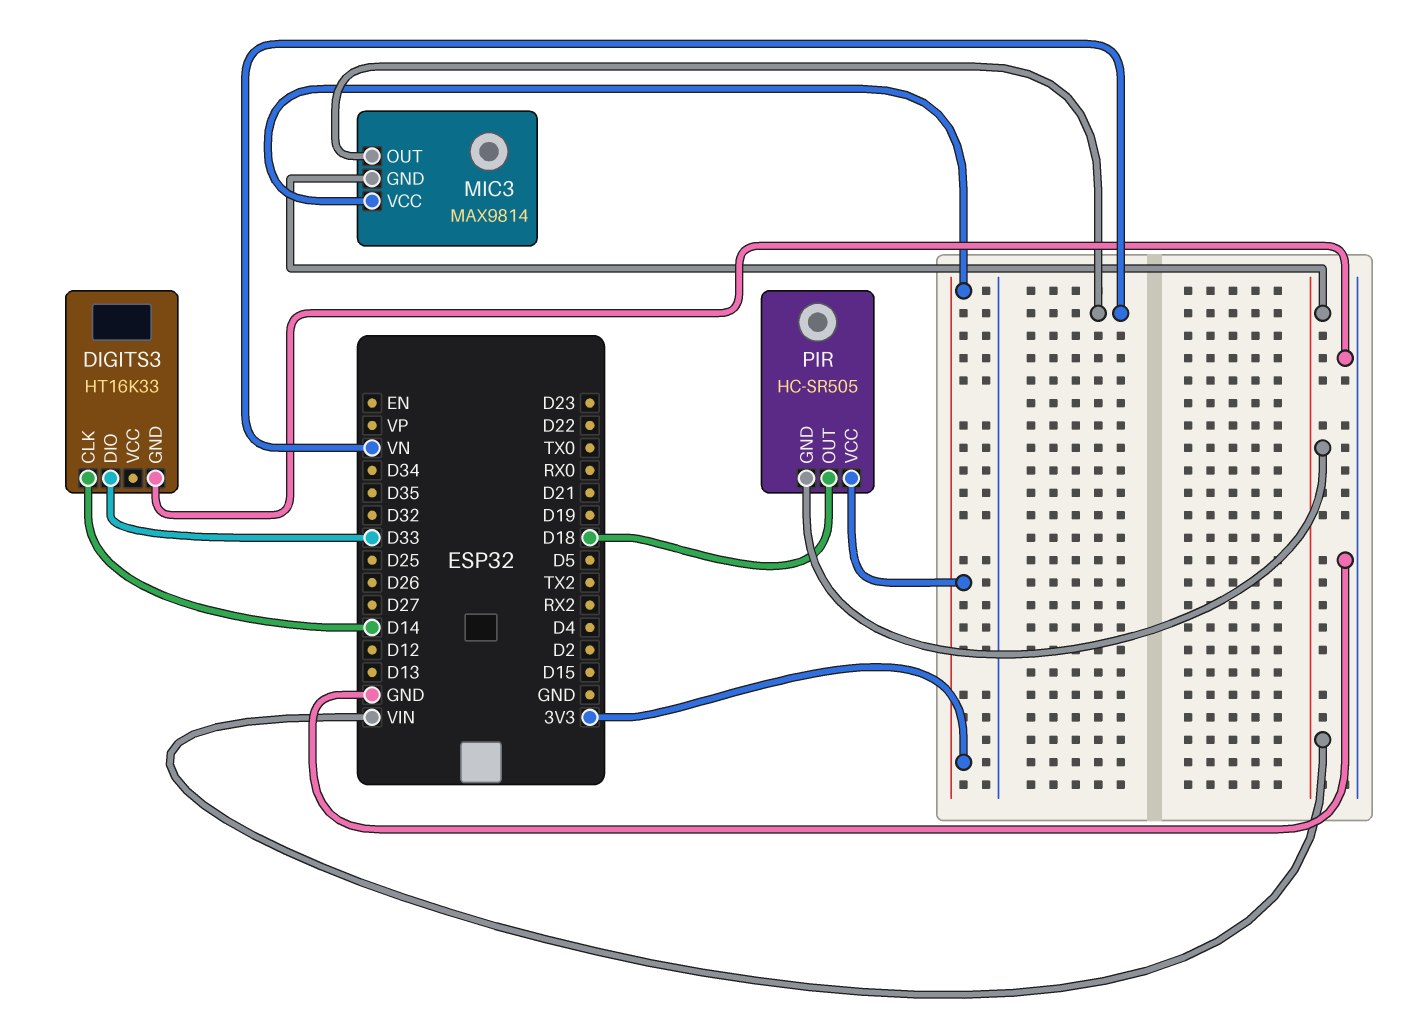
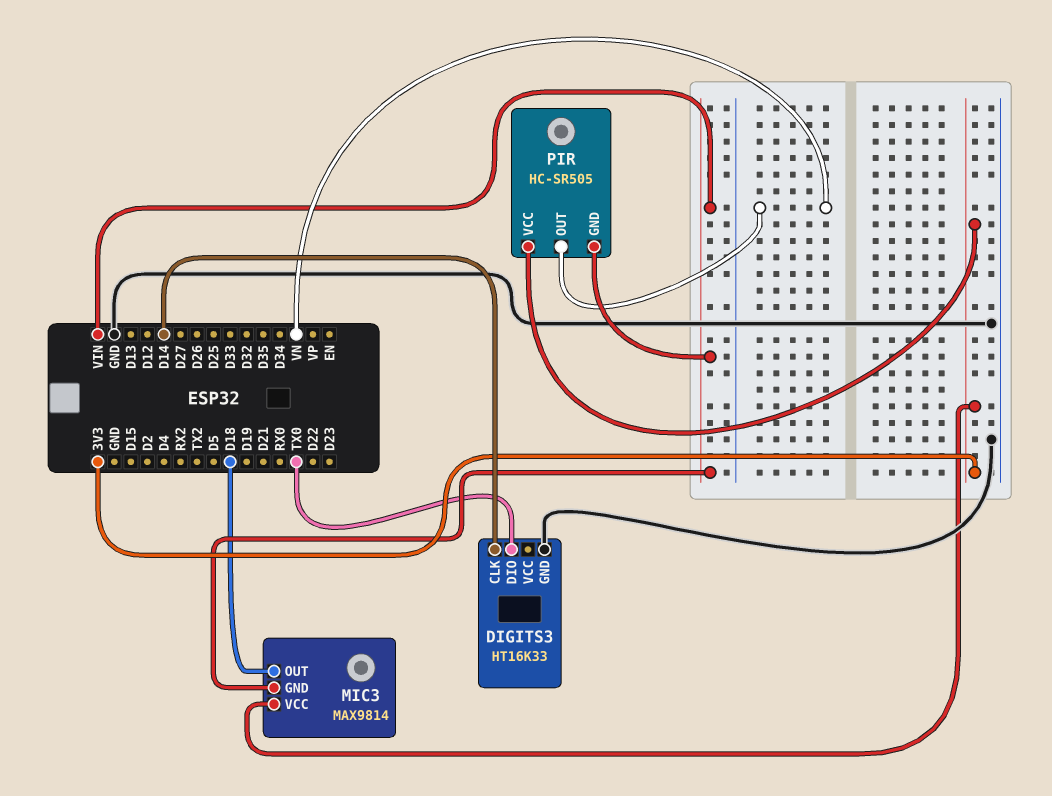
DIGITS3 pin DIO: D33 -> TX0
MIC3 pin OUT: VN -> D18
PIR pin OUT: D18 -> VN

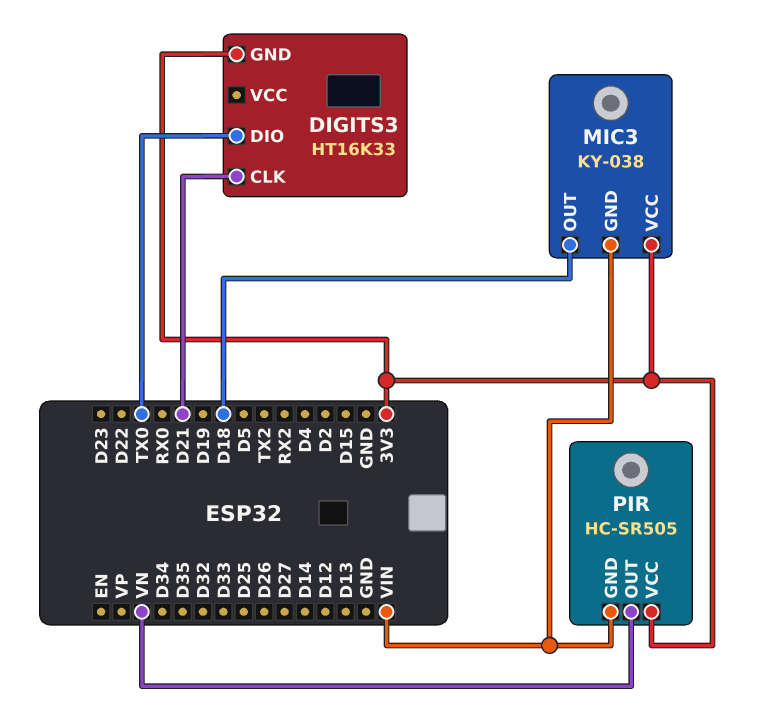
DIGITS3 pin CLK: D14 -> D21
DIGITS3 pin GND: GND -> 3V3
MIC3: MAX9814 -> KY-038

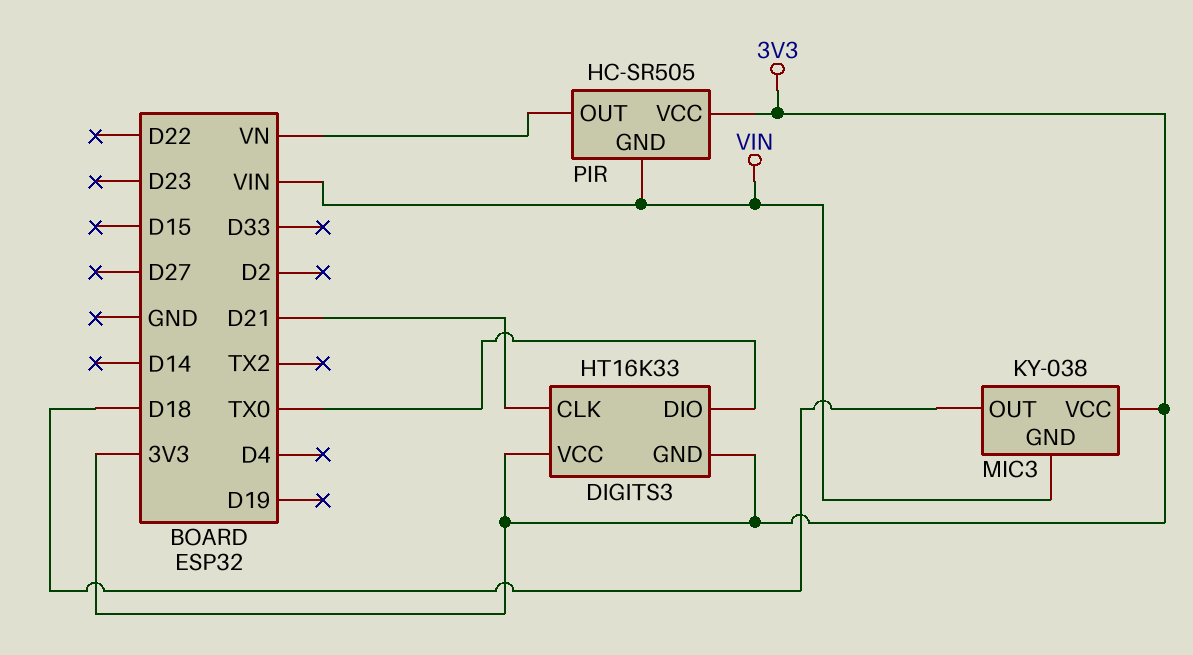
DIGITS3 pin VCC: none -> 3V3

